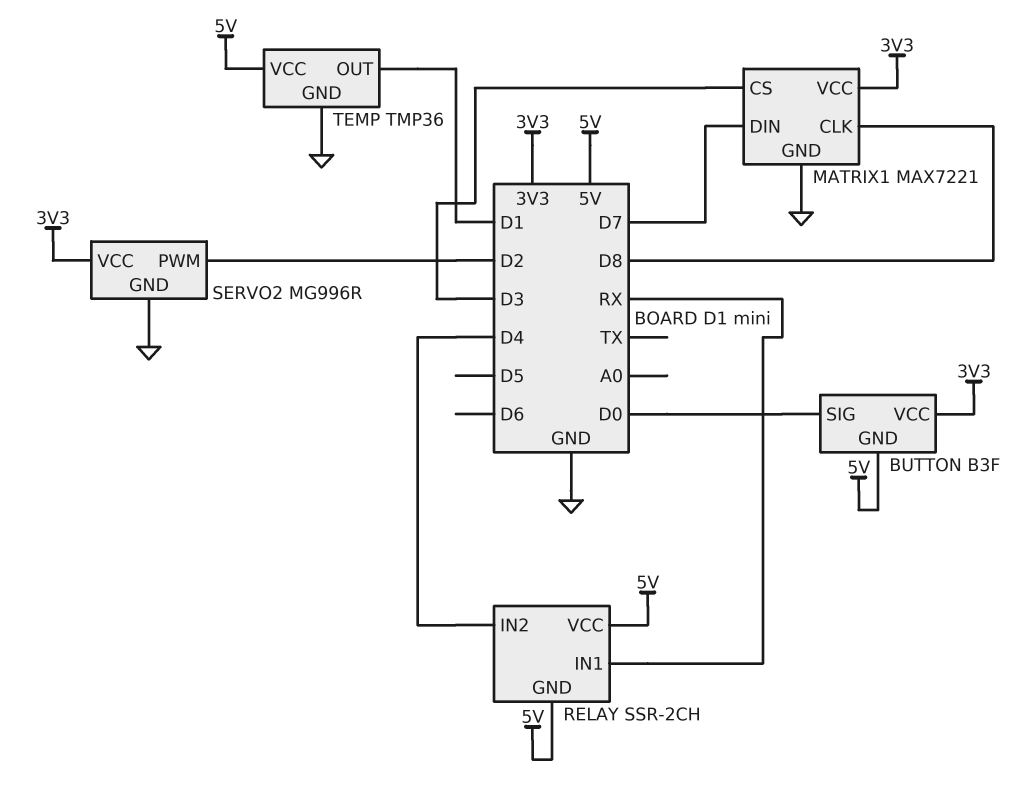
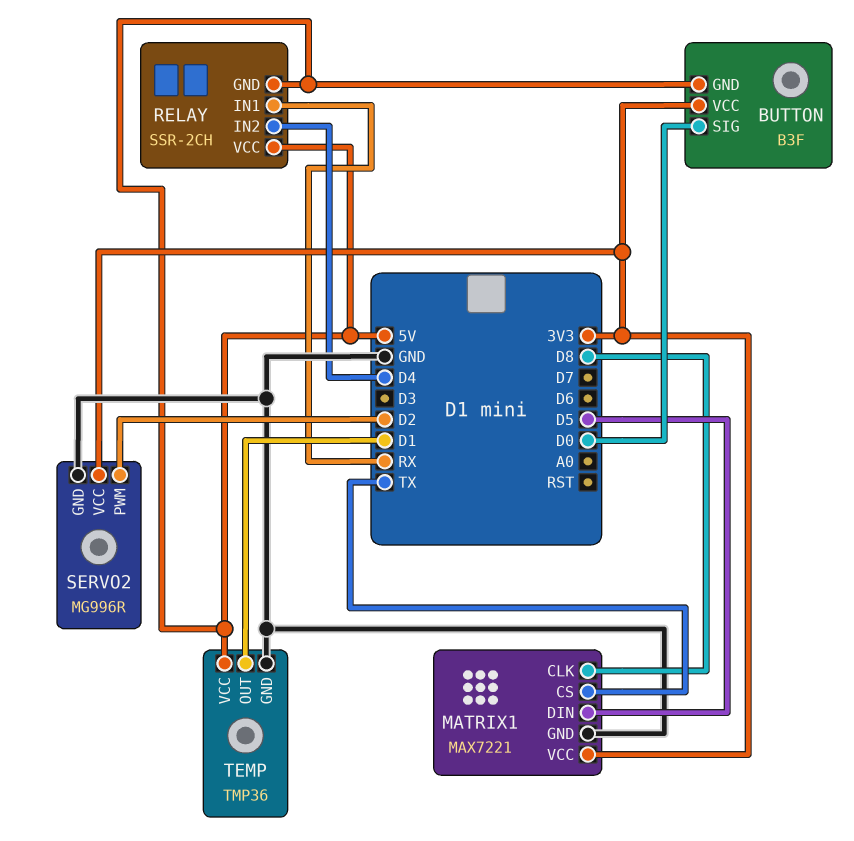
MATRIX1 pin CS: D3 -> TX
MATRIX1 pin DIN: D7 -> D5

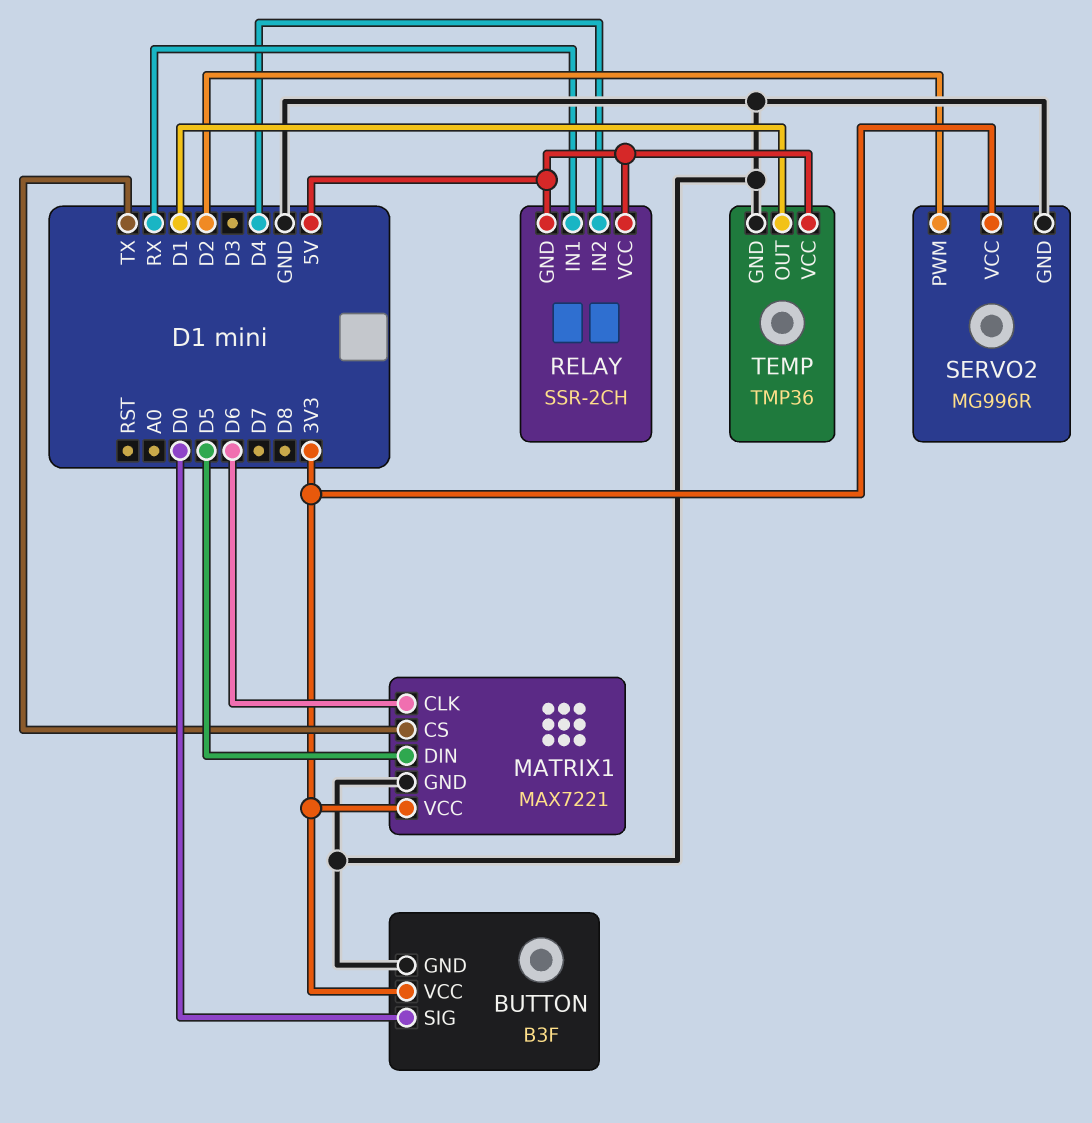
BUTTON pin GND: 5V -> GND
MATRIX1 pin CLK: D8 -> D6

